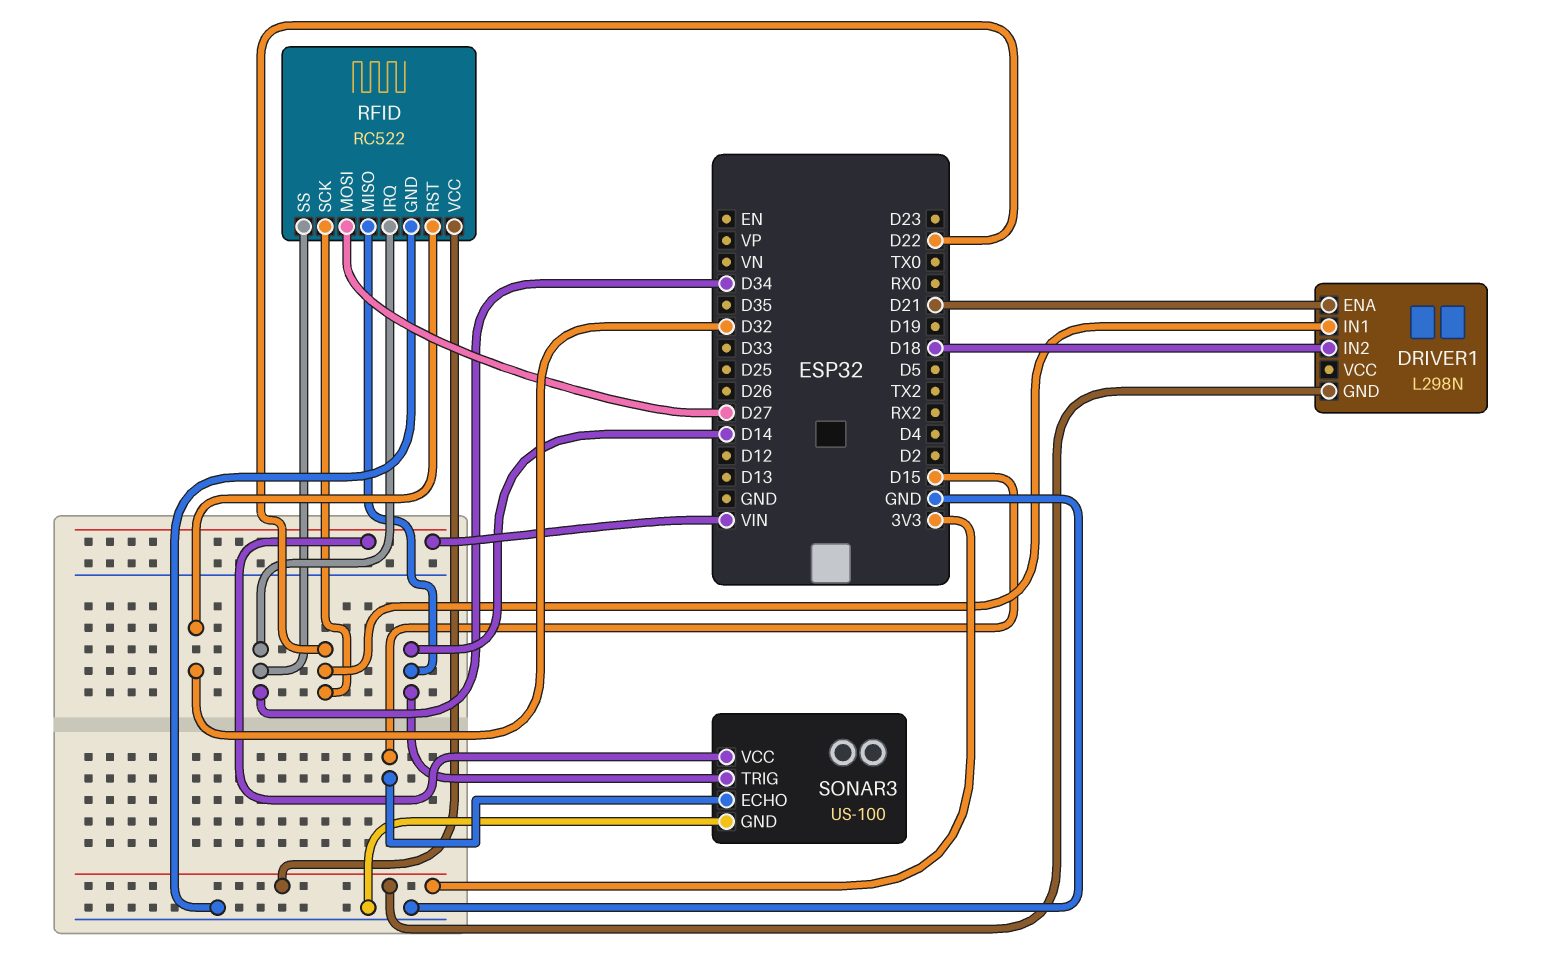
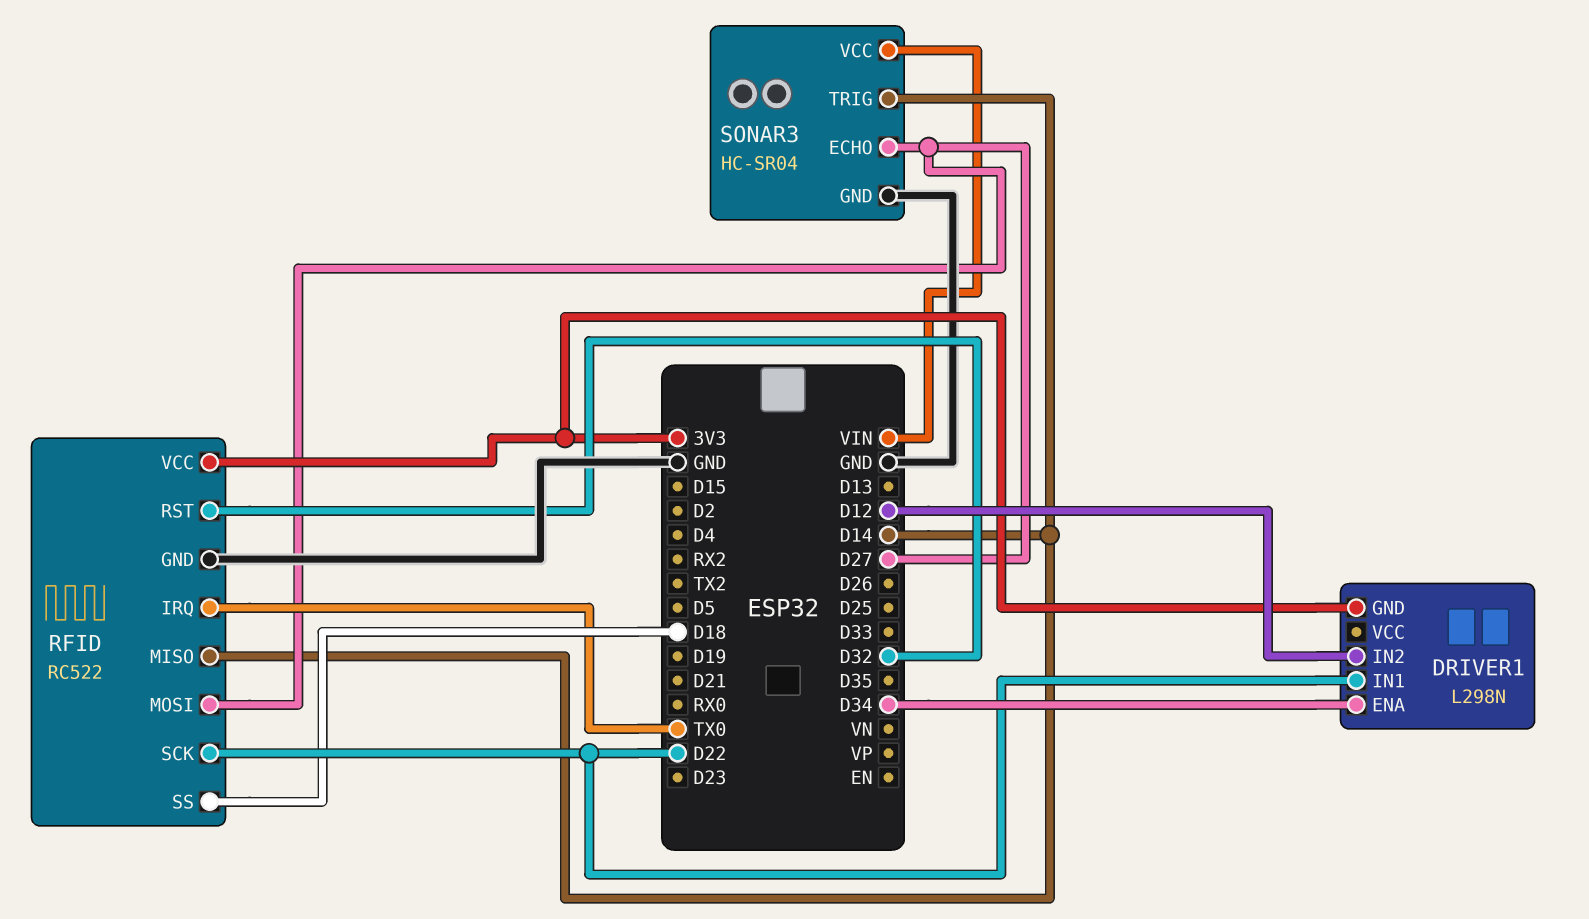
DRIVER1 pin ENA: D21 -> D34
DRIVER1 pin IN2: D18 -> D12
RFID pin IRQ: D34 -> TX0
RFID pin SS: D34 -> D18
SONAR3: US-100 -> HC-SR04
SONAR3 pin ECHO: D15 -> D27

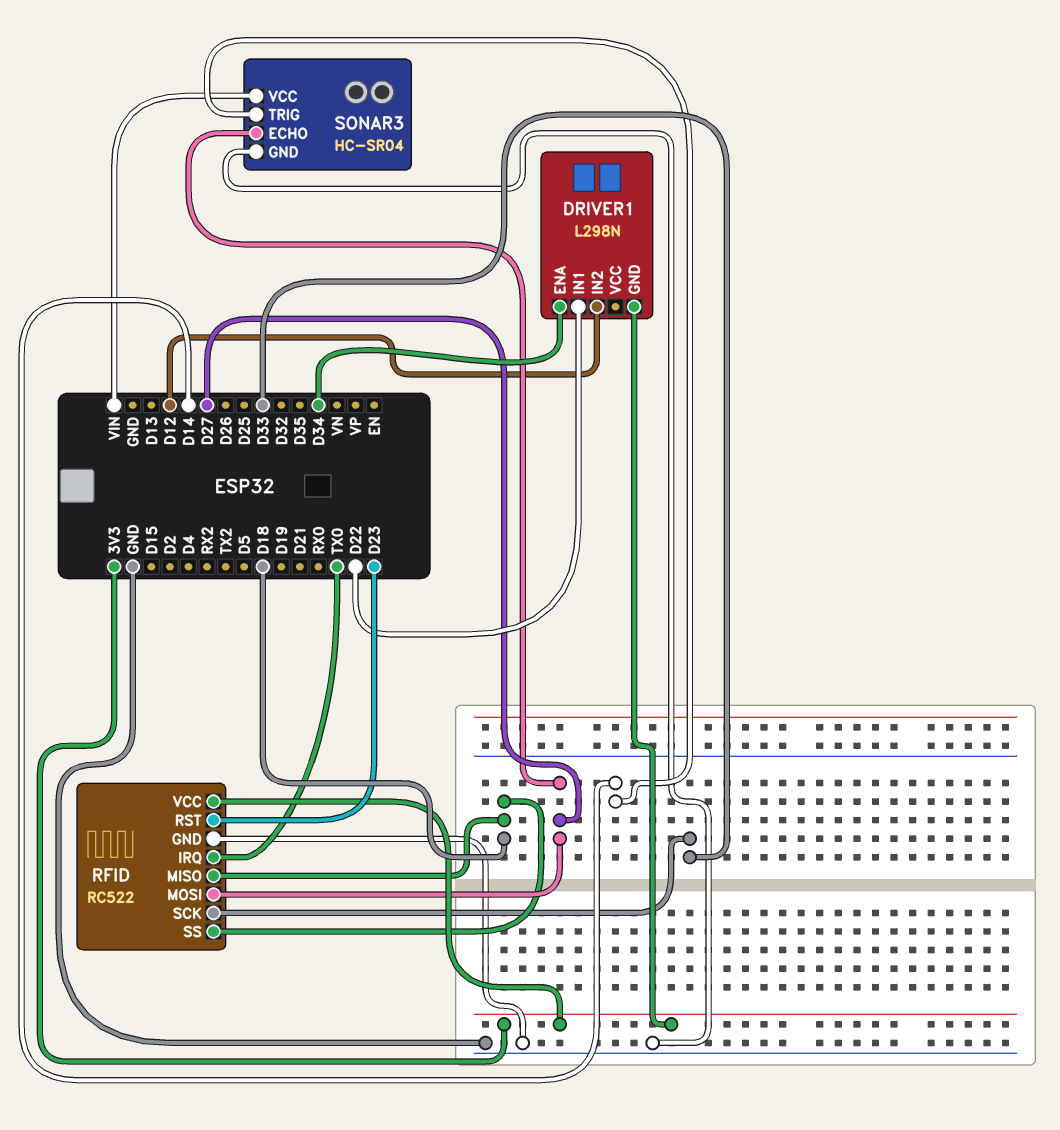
RFID pin MISO: D14 -> D18
RFID pin RST: D32 -> D23
RFID pin SCK: D22 -> D33

